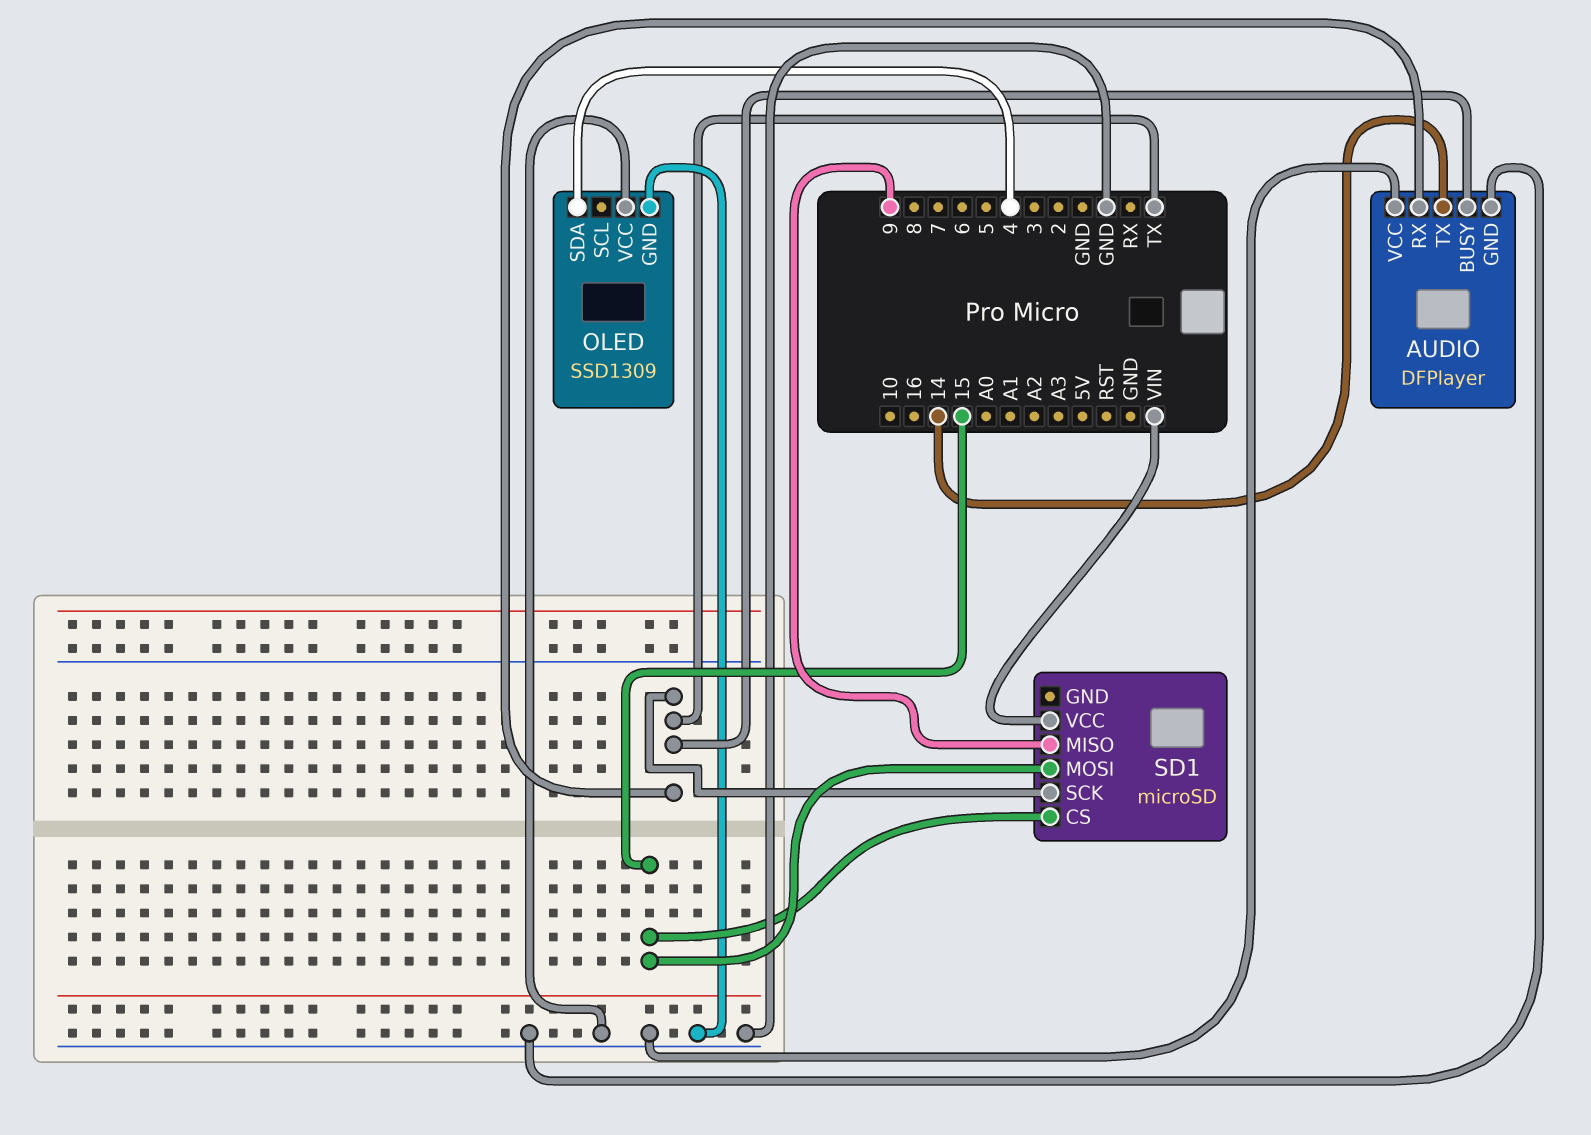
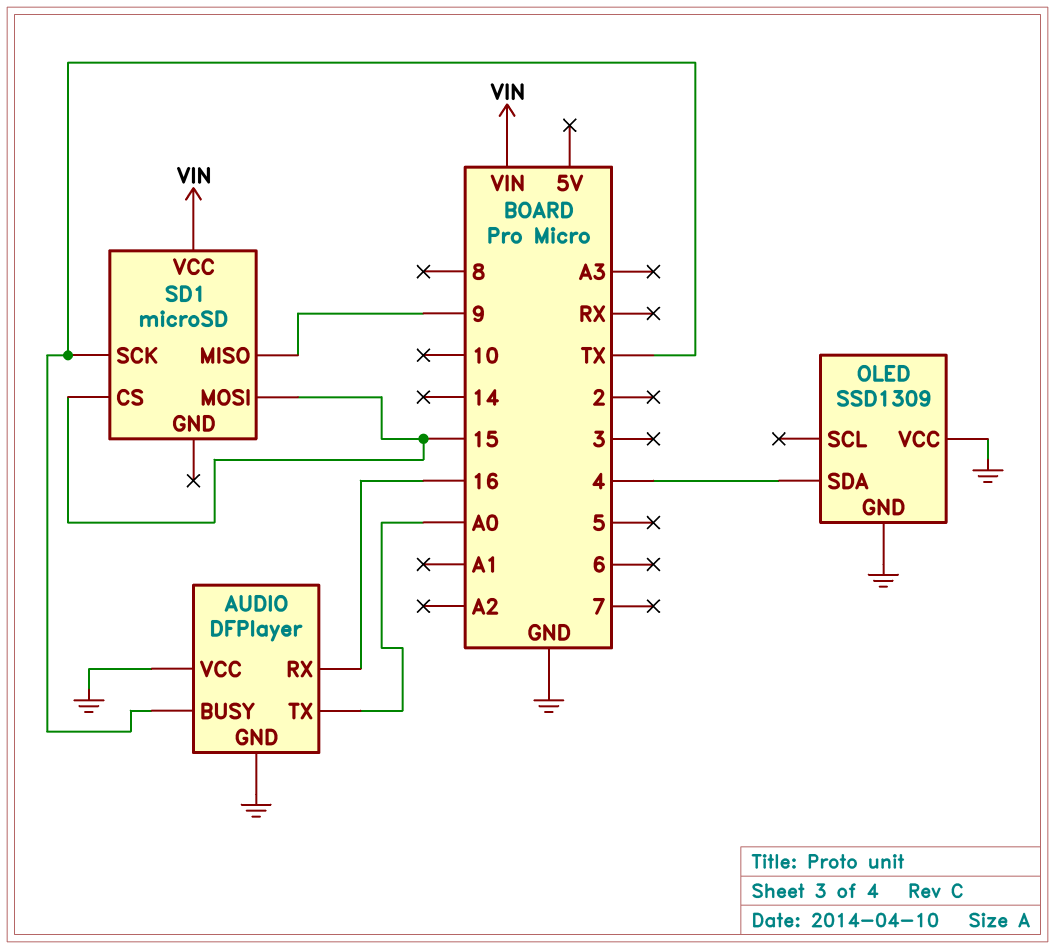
AUDIO pin RX: TX -> 16
AUDIO pin TX: 14 -> A0

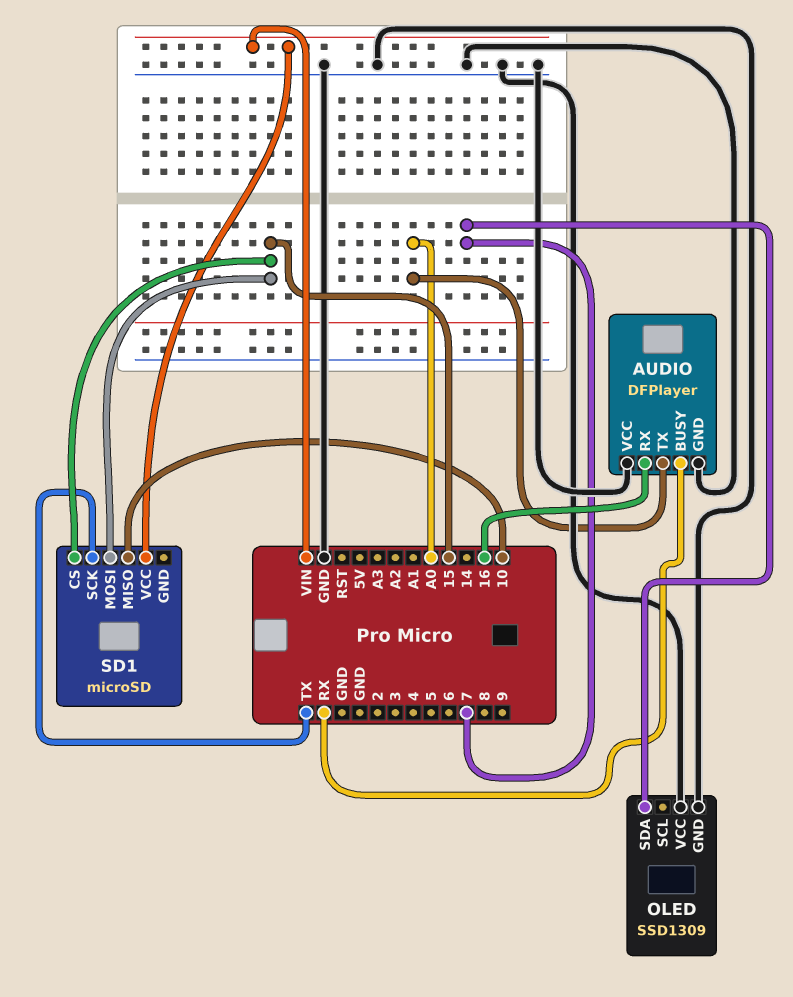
AUDIO pin BUSY: TX -> RX
OLED pin SDA: 4 -> 7
SD1 pin MISO: 9 -> 10

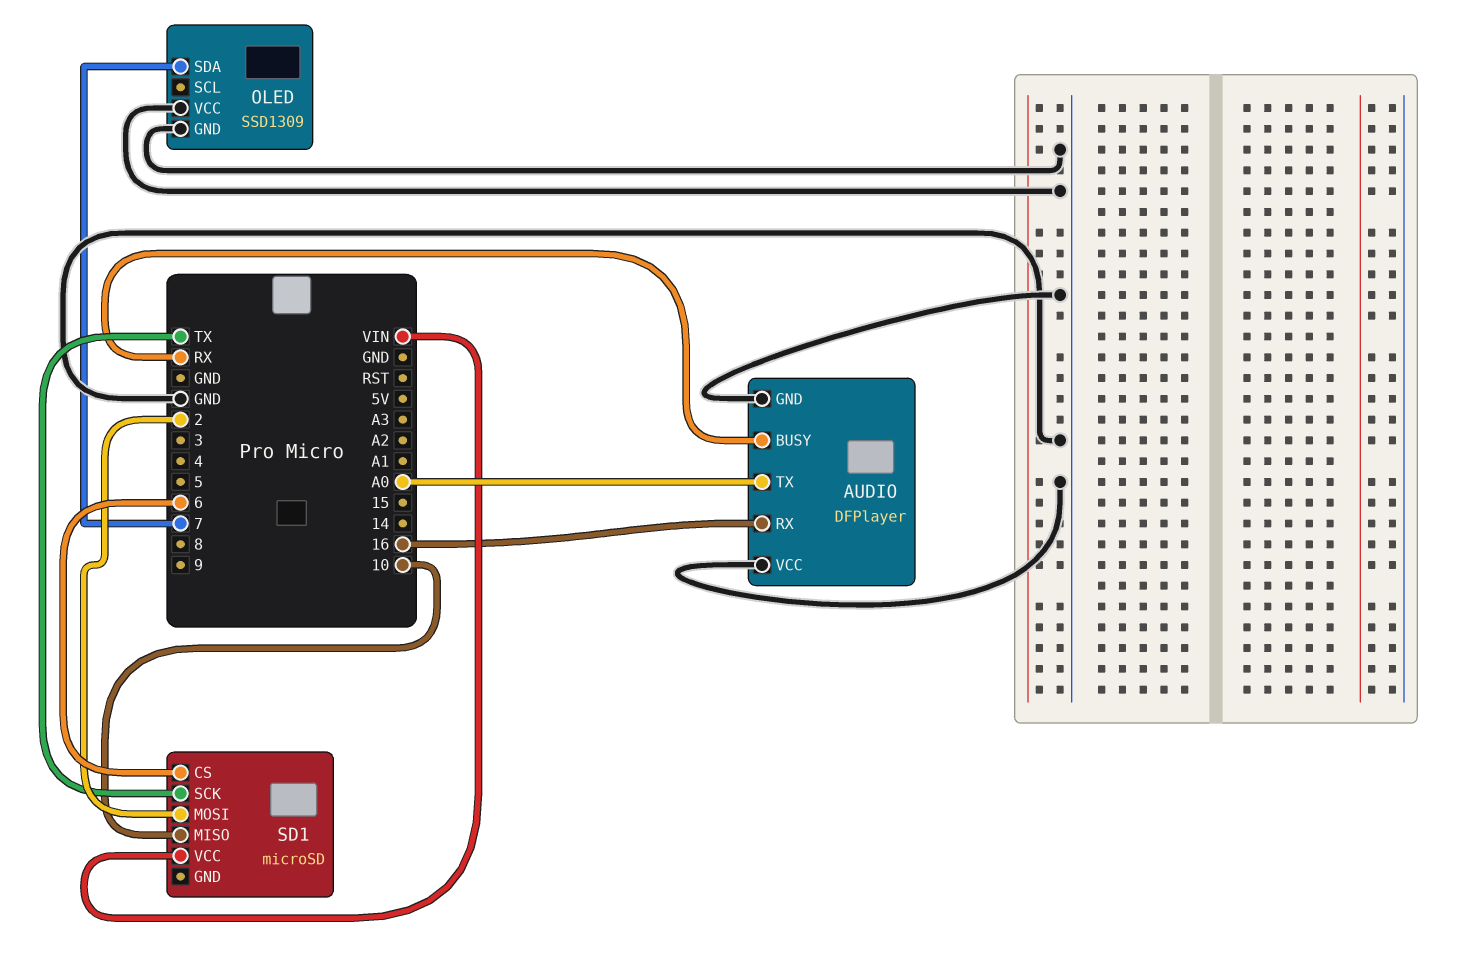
SD1 pin CS: 15 -> 6
SD1 pin MOSI: 15 -> 2

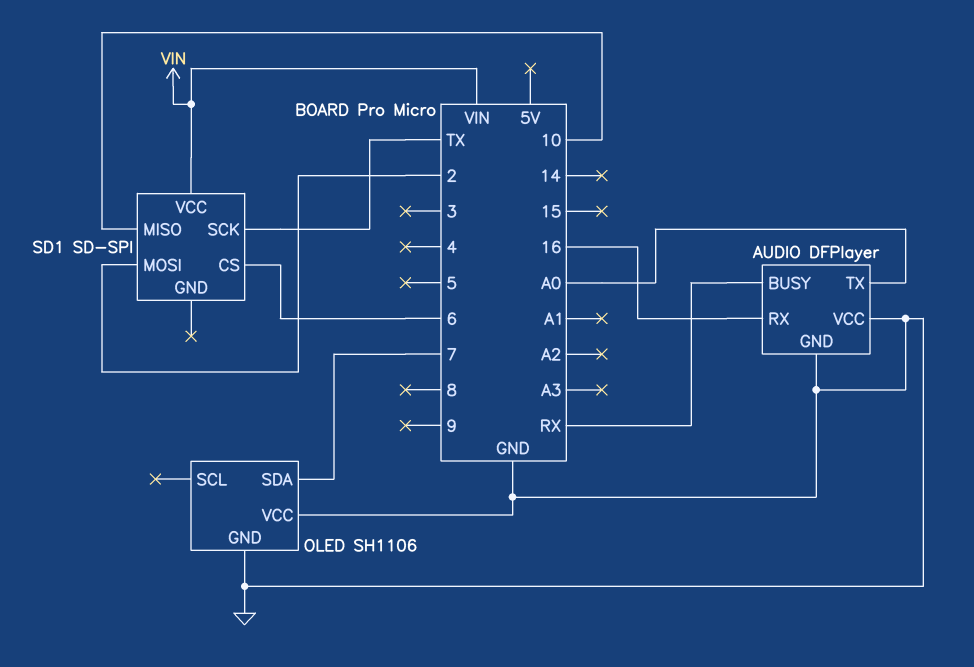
OLED: SSD1309 -> SH1106
SD1: microSD -> SD-SPI

